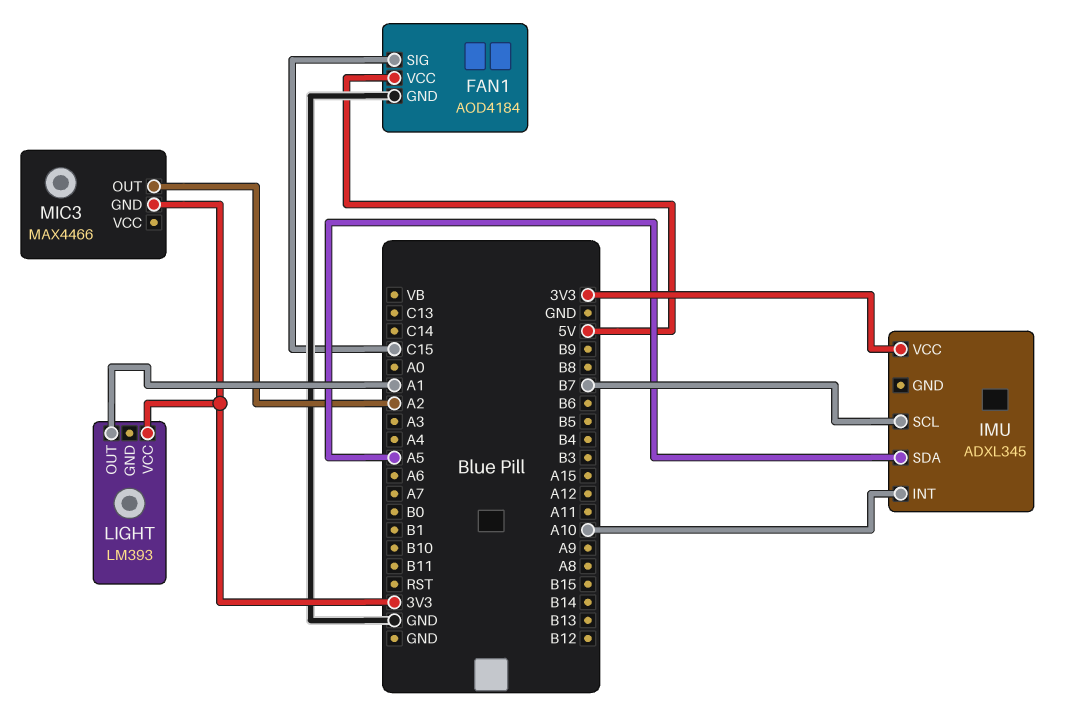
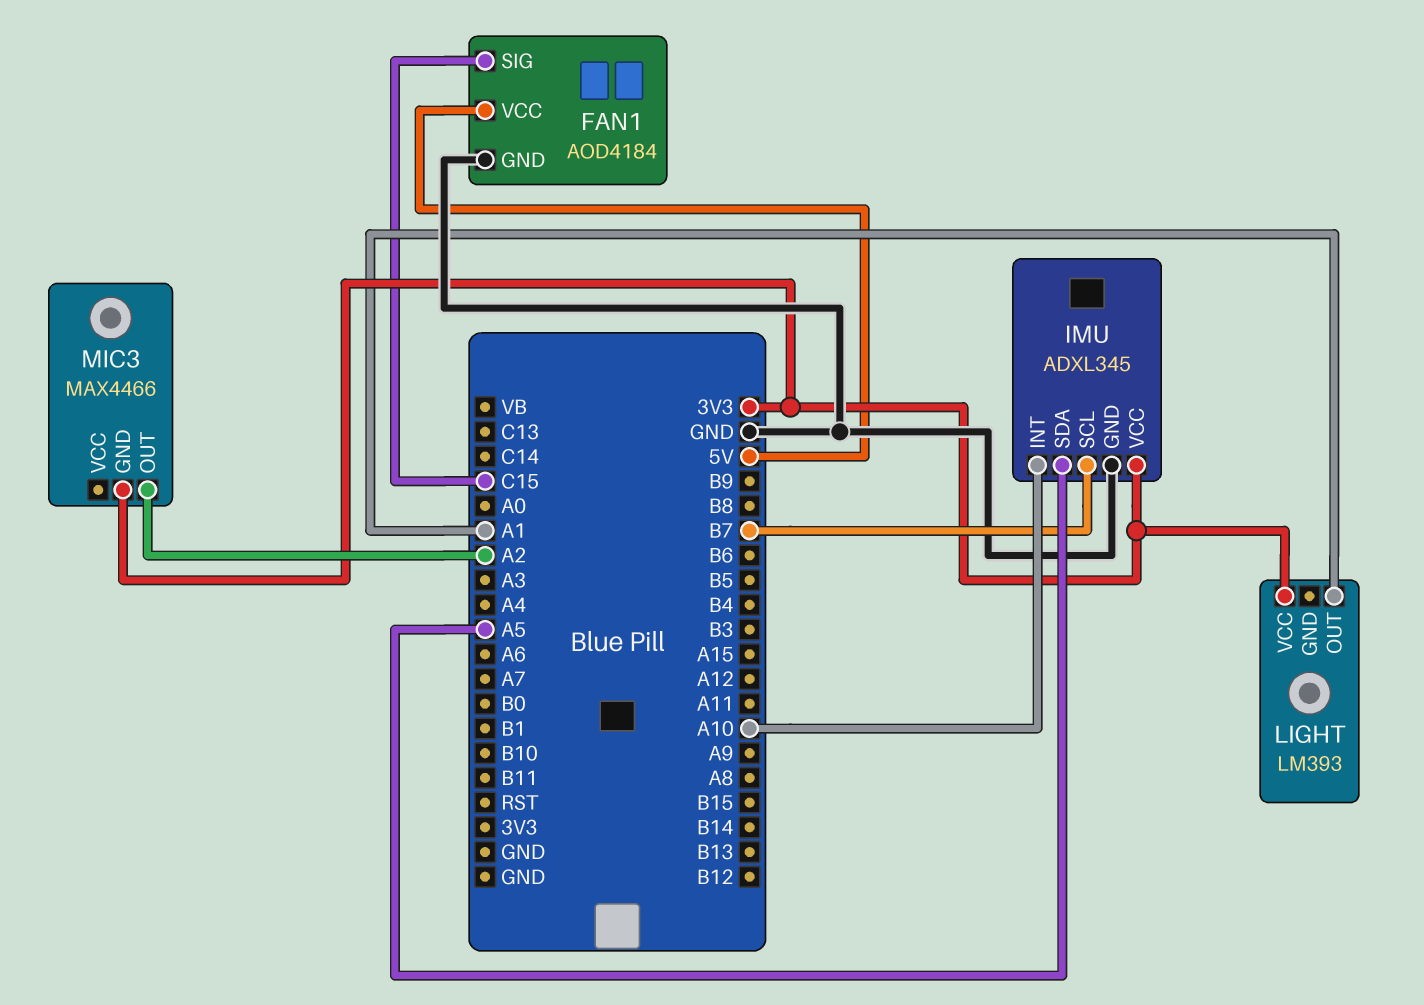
IMU pin GND: none -> GND

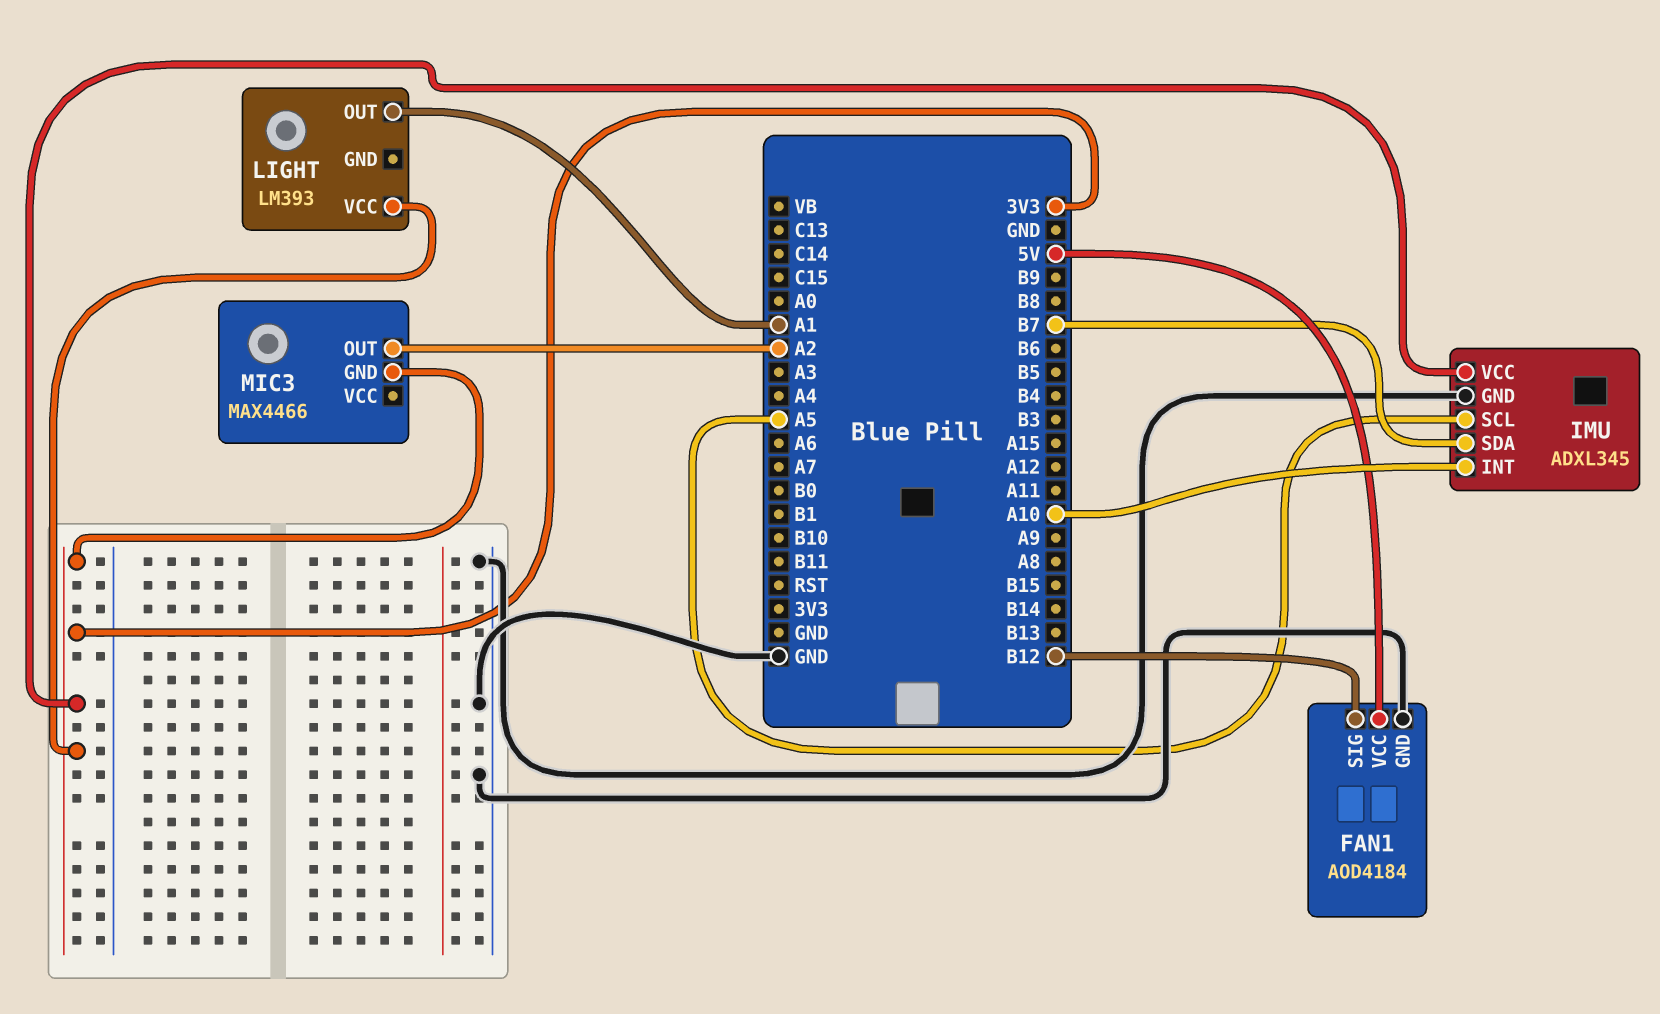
FAN1 pin SIG: C15 -> B12
IMU pin SCL: B7 -> A5
IMU pin SDA: A5 -> B7

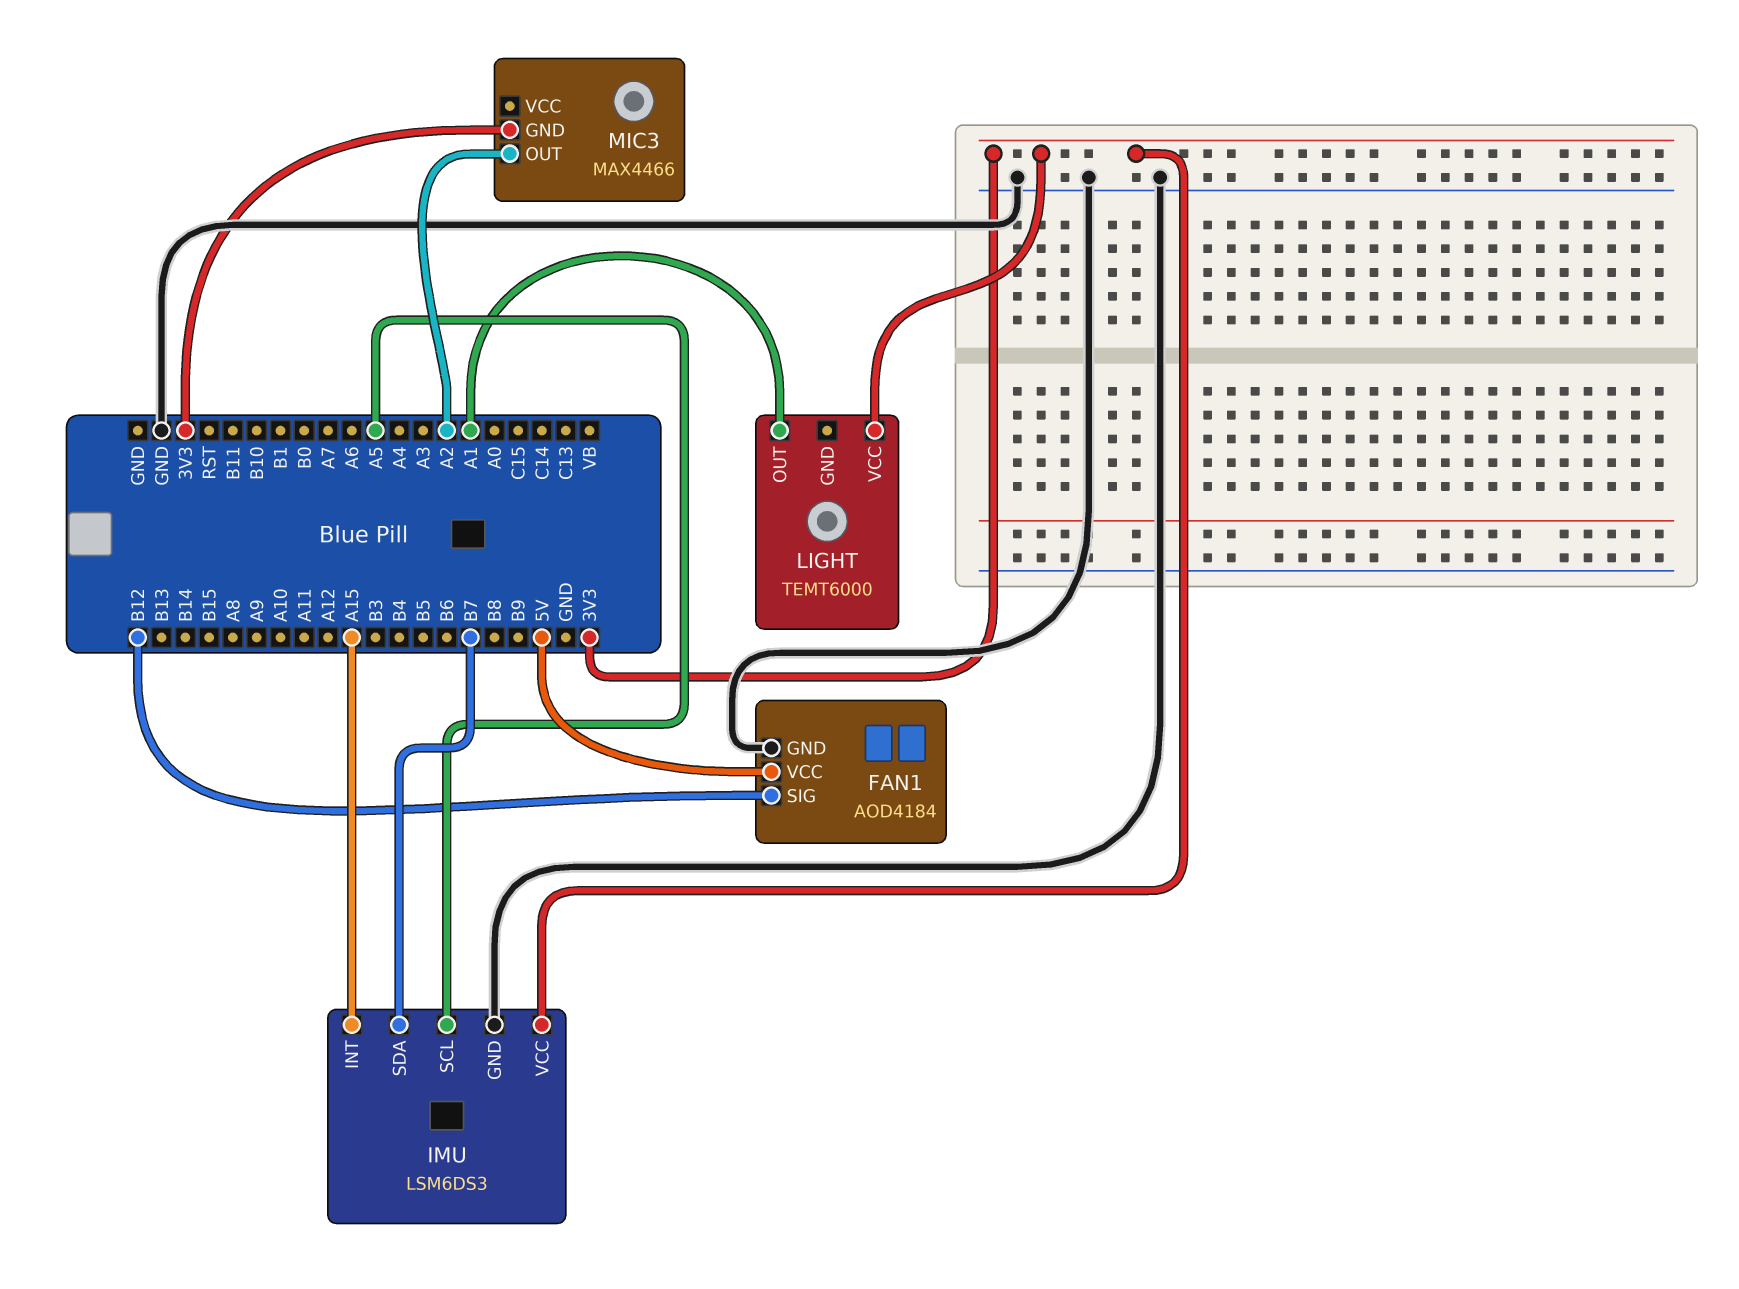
IMU: ADXL345 -> LSM6DS3
IMU pin INT: A10 -> A15
LIGHT: LM393 -> TEMT6000

